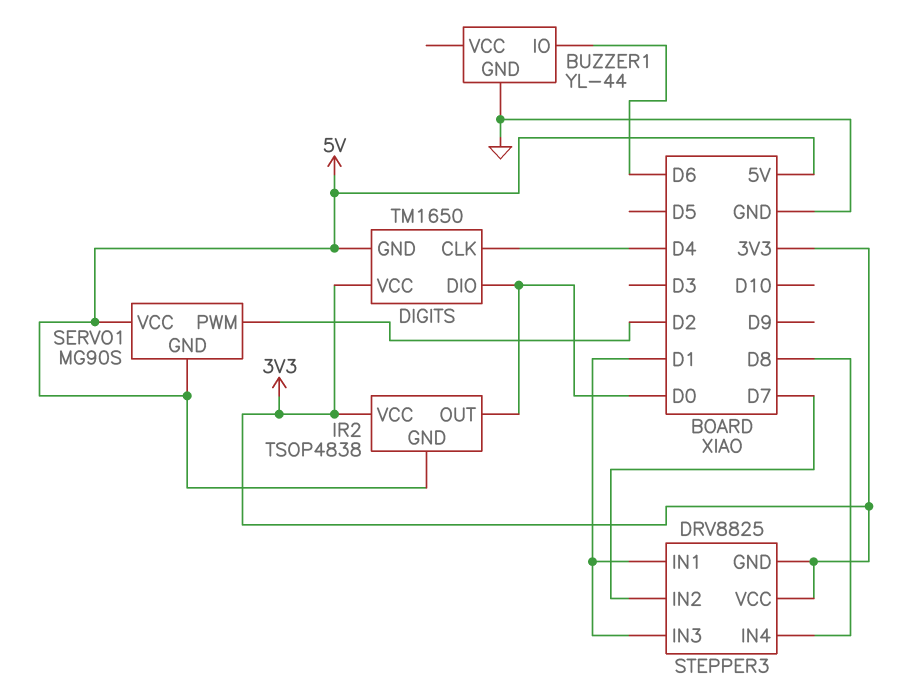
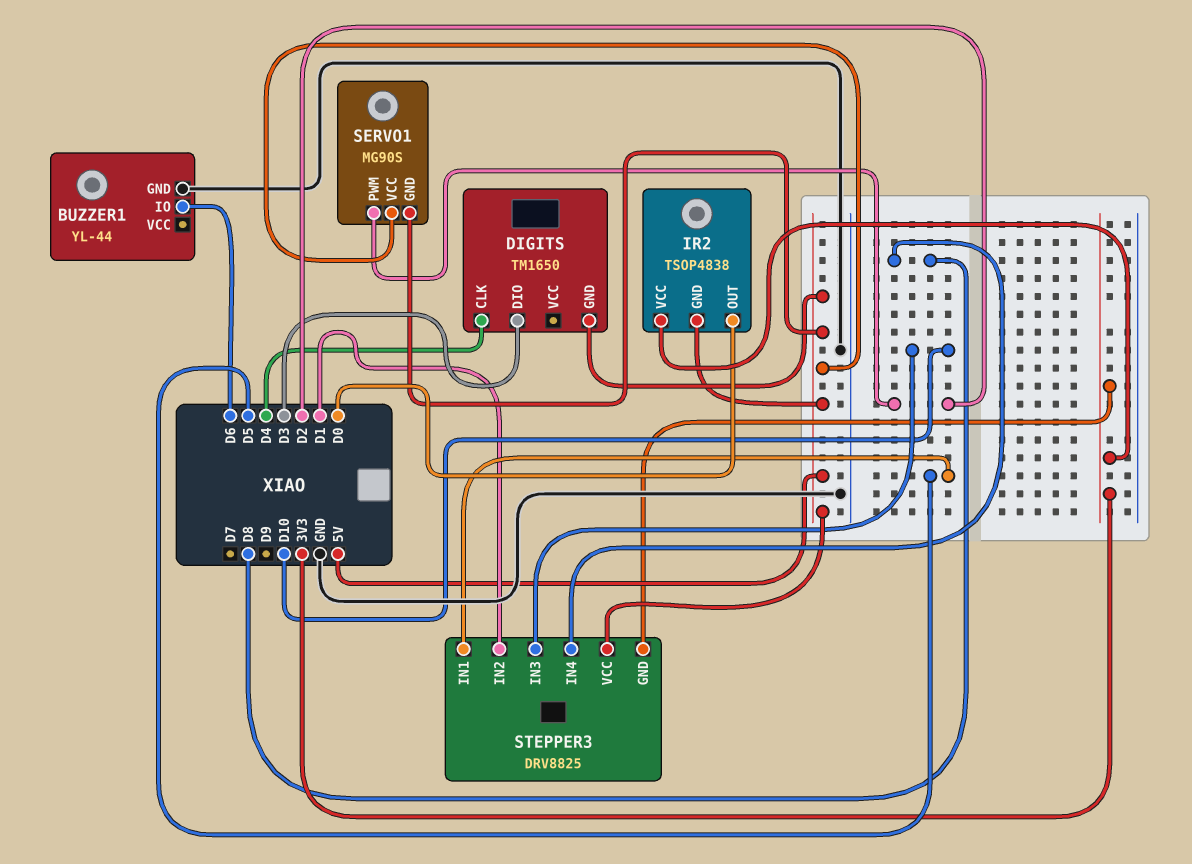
DIGITS pin DIO: D0 -> D3
DIGITS pin VCC: 3V3 -> none
STEPPER3 pin IN1: D1 -> D5
STEPPER3 pin IN2: D7 -> D1
STEPPER3 pin IN3: D1 -> D10
STEPPER3 pin VCC: 3V3 -> 5V

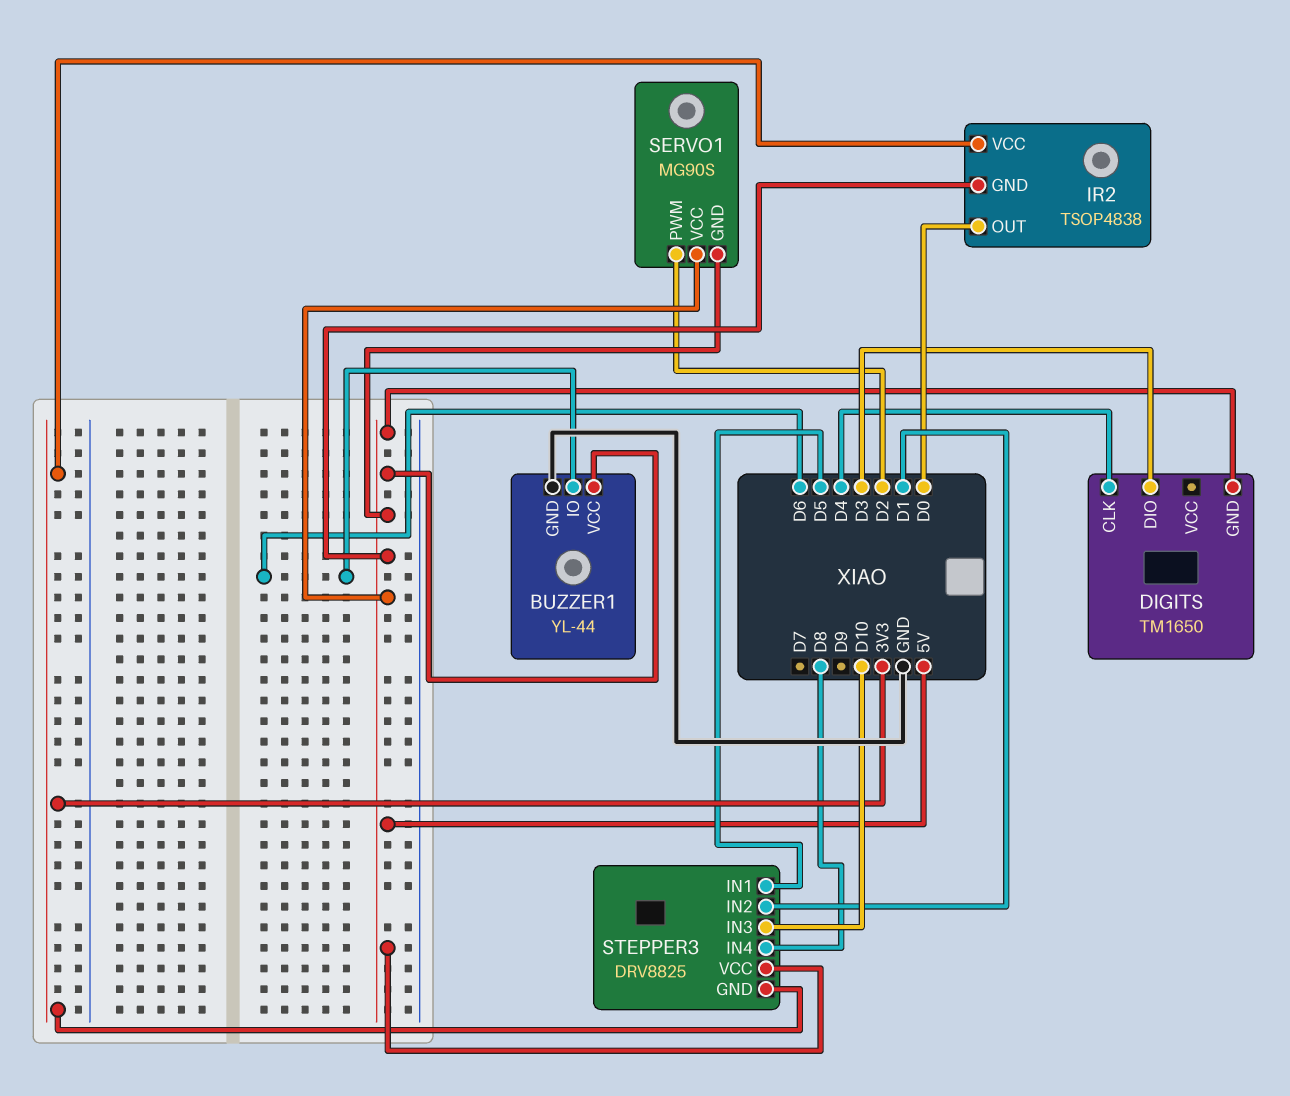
BUZZER1 pin VCC: none -> 5V

